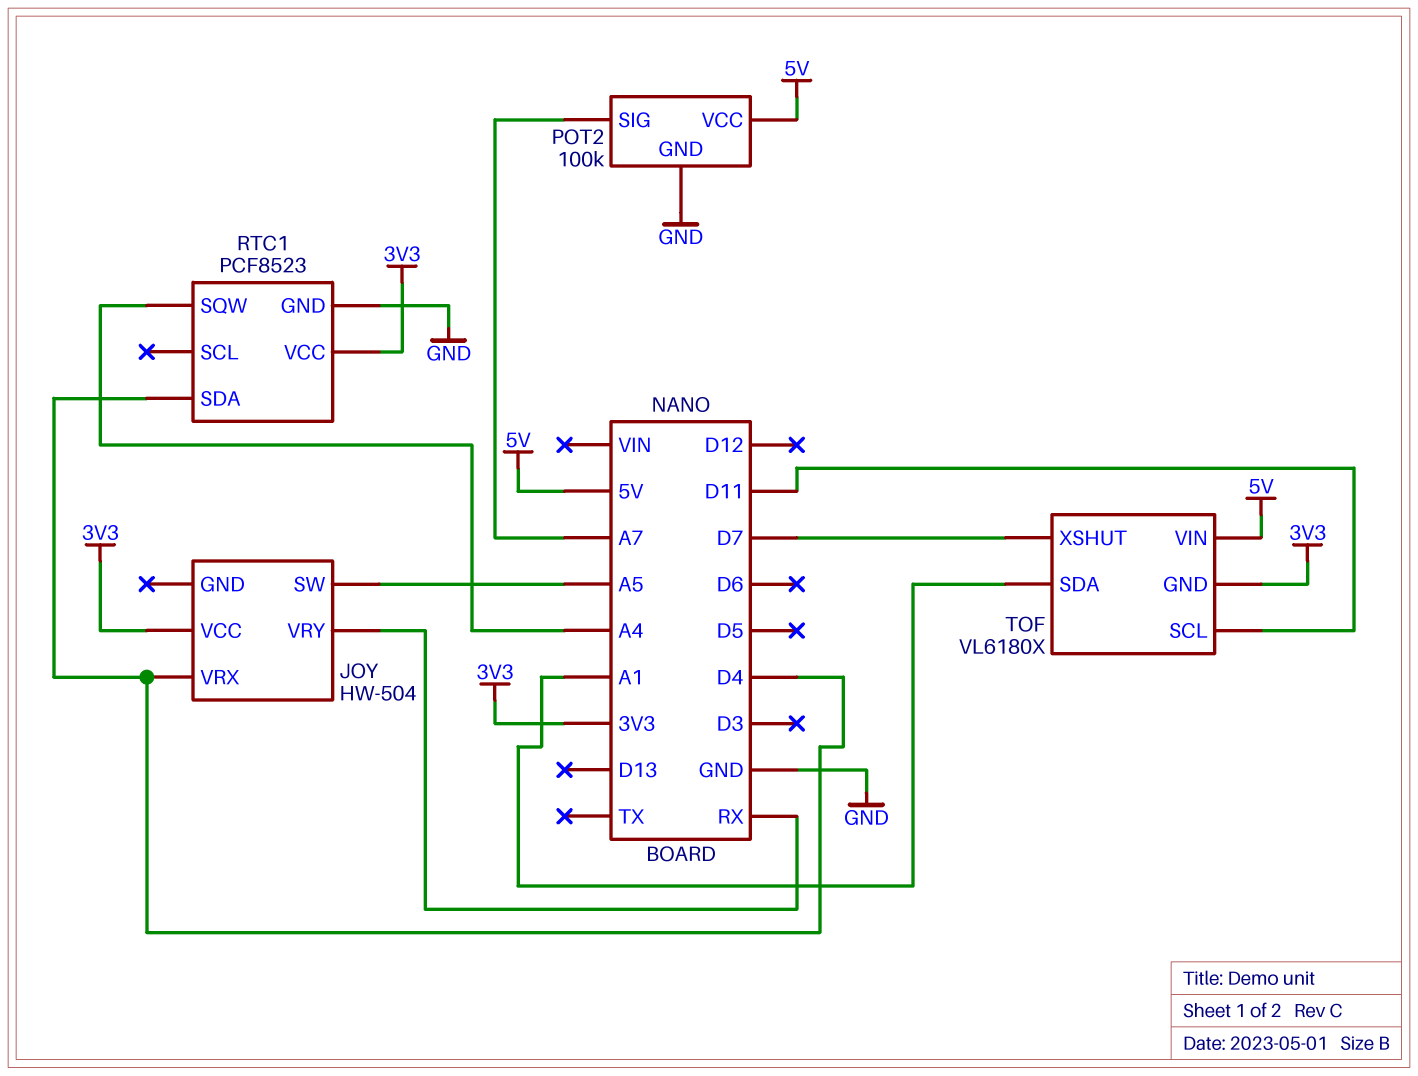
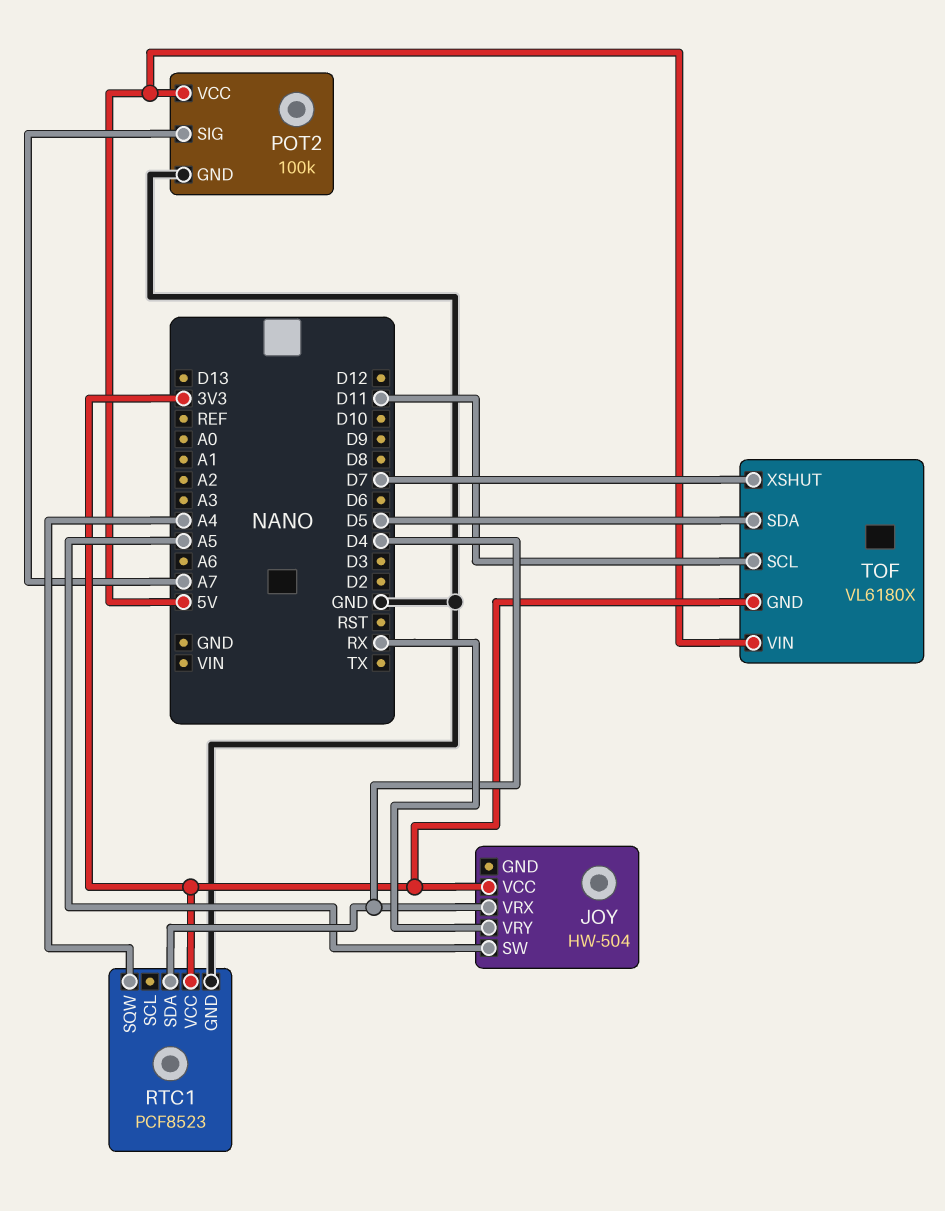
TOF pin SDA: A1 -> D5

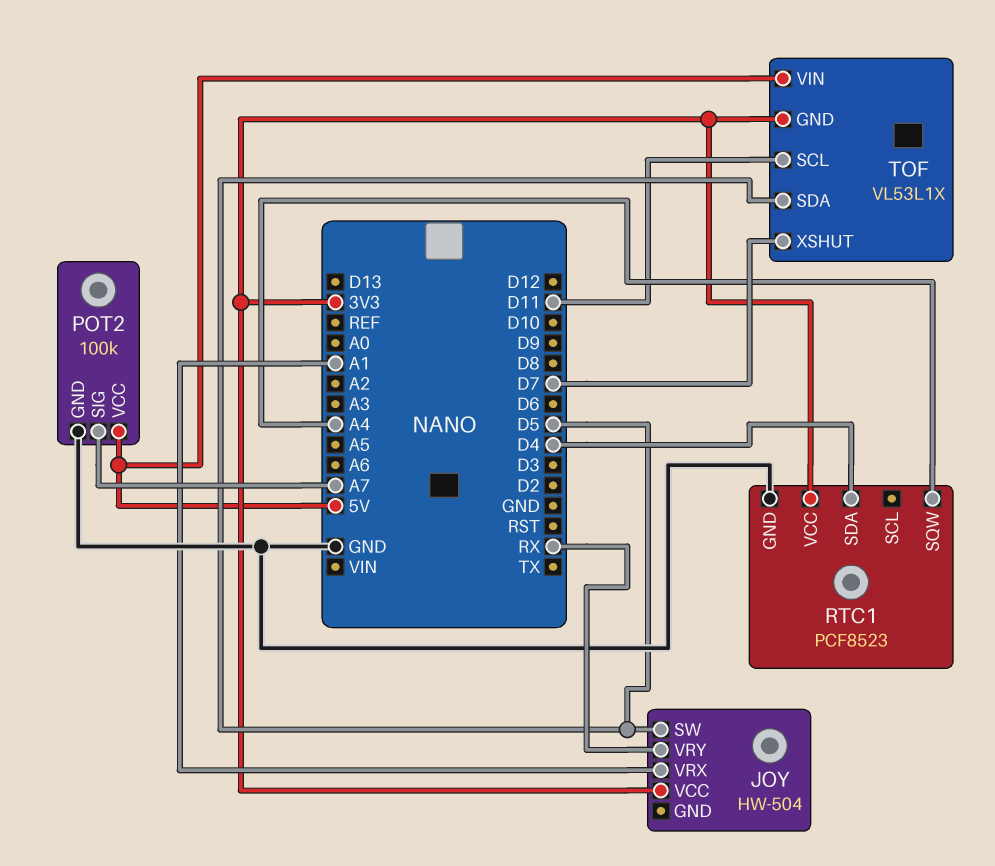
JOY pin SW: A5 -> D5
JOY pin VRX: D4 -> A1
TOF: VL6180X -> VL53L1X

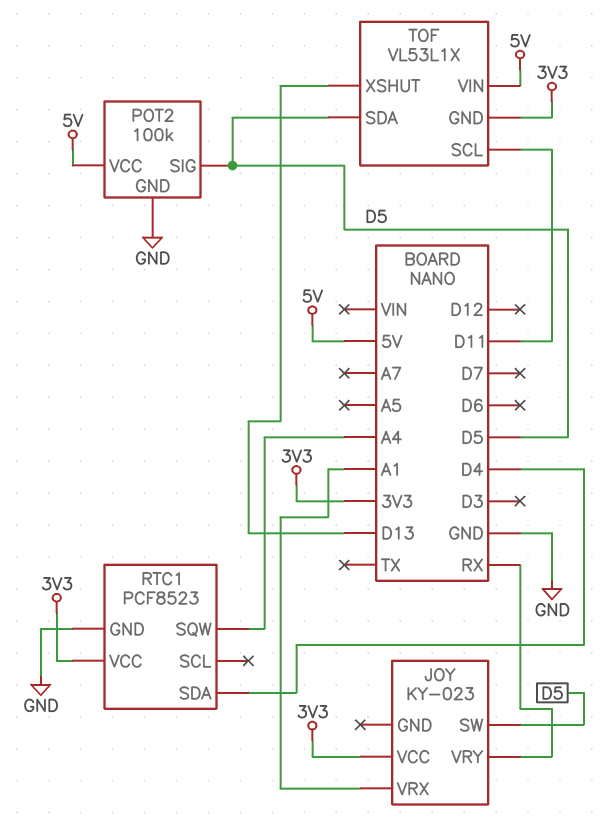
JOY: HW-504 -> KY-023
POT2 pin SIG: A7 -> D5
TOF pin XSHUT: D7 -> D13

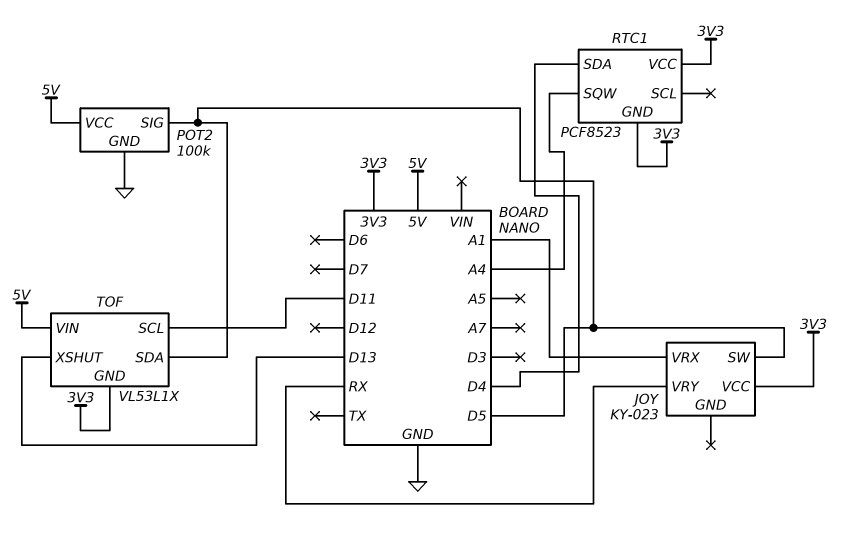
RTC1 pin GND: GND -> 3V3

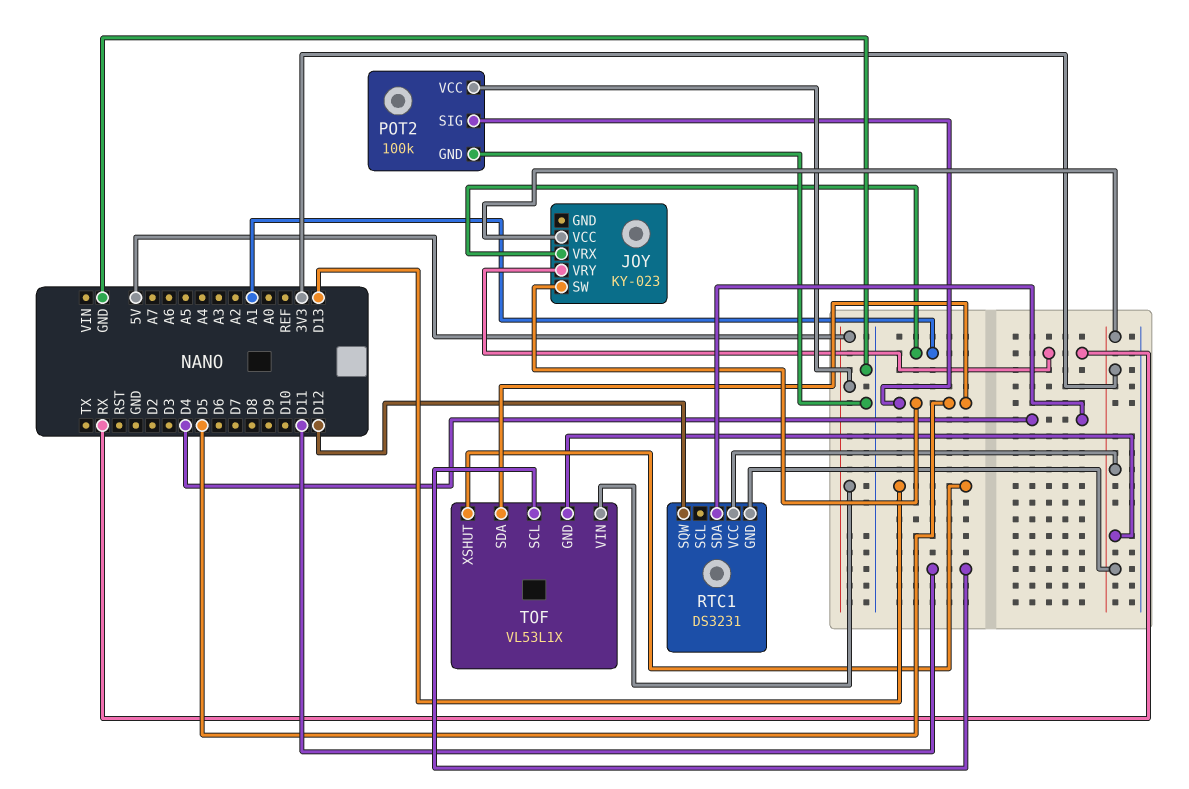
RTC1: PCF8523 -> DS3231
RTC1 pin SQW: A4 -> D12

